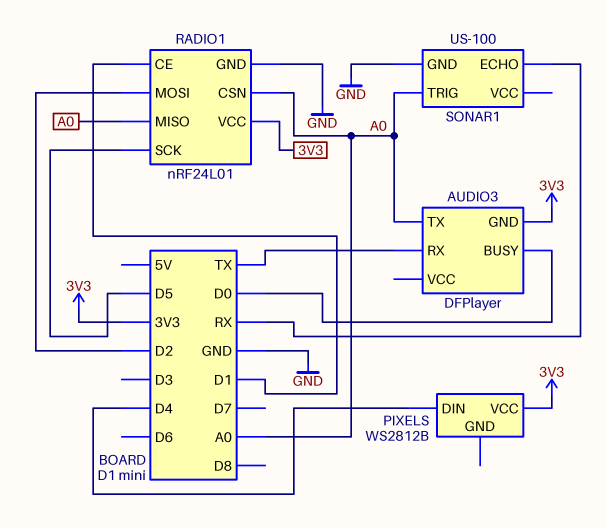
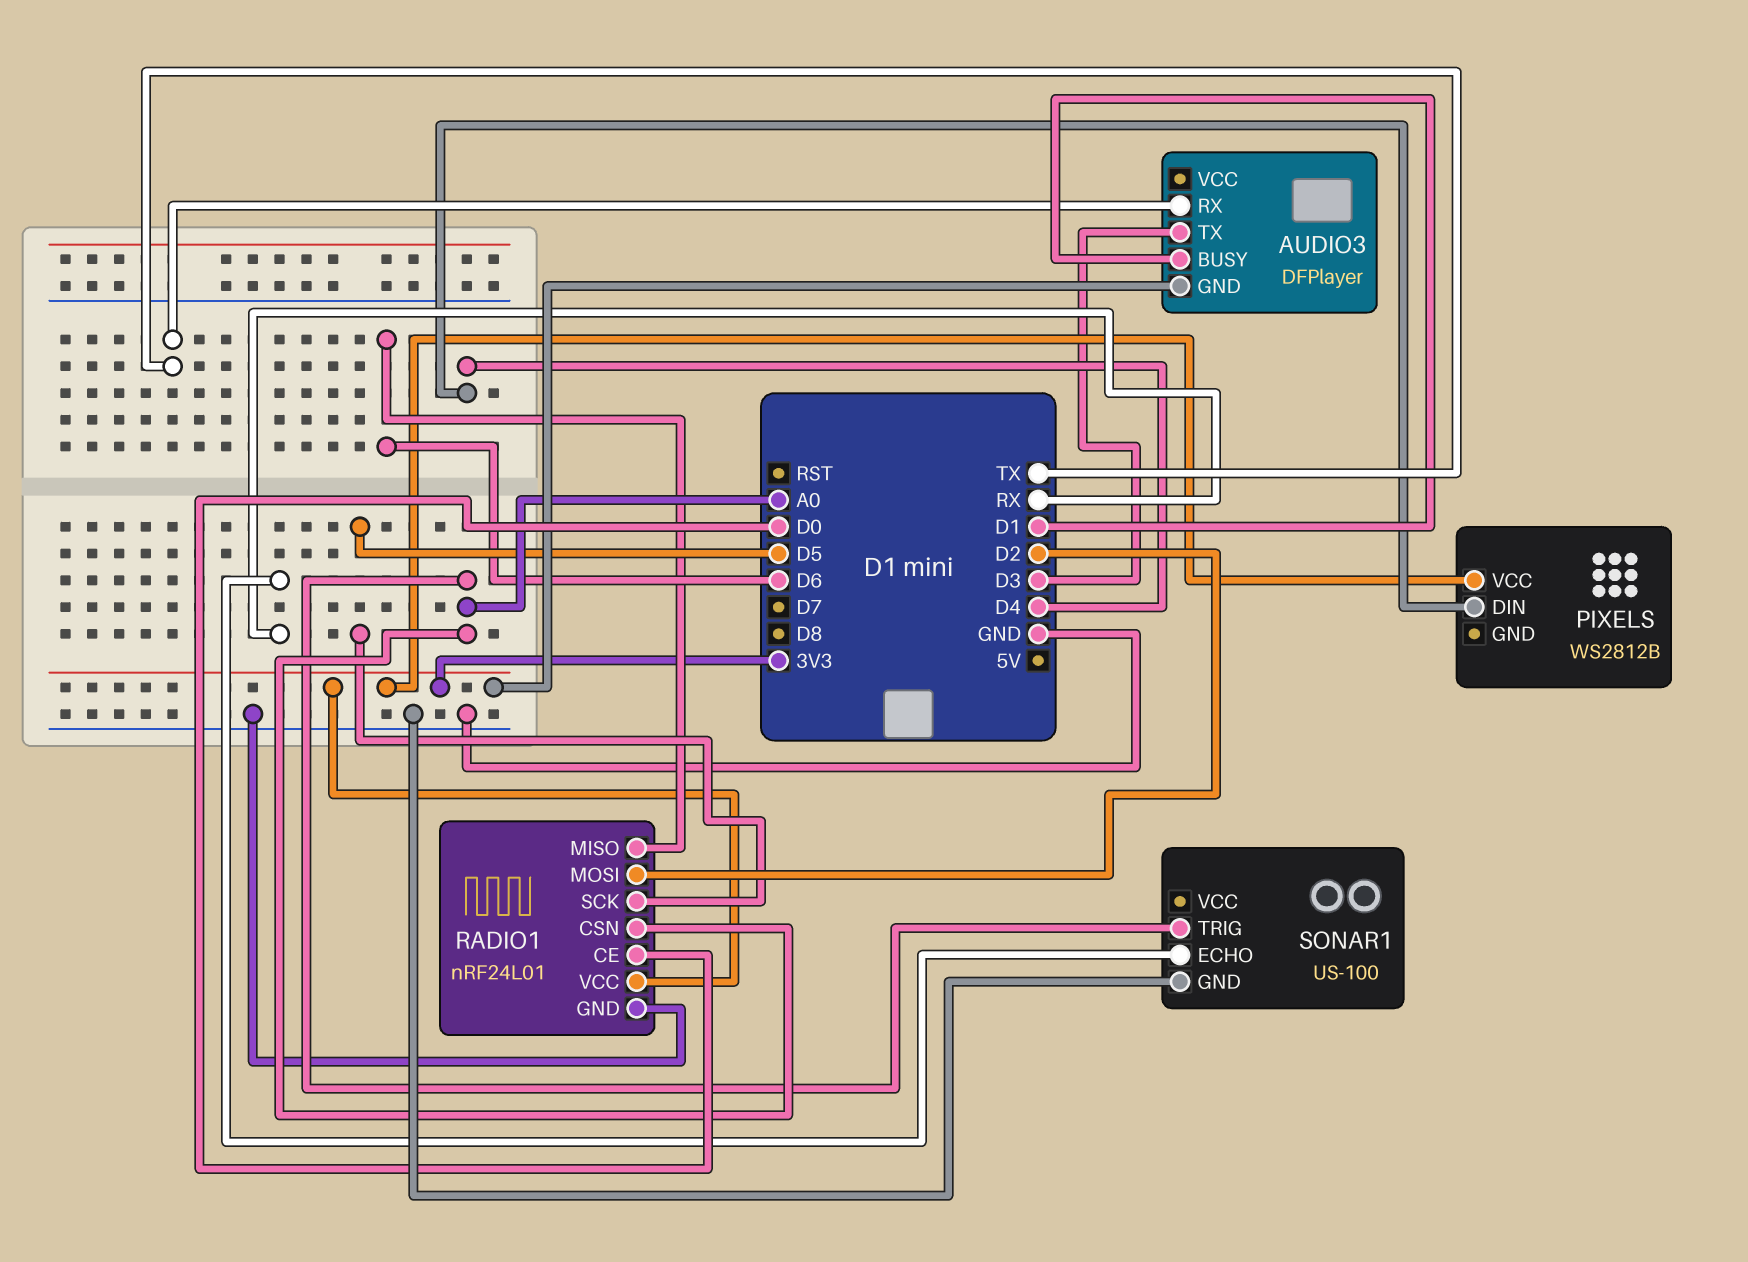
AUDIO3 pin BUSY: D0 -> D1
AUDIO3 pin TX: A0 -> D3
RADIO1 pin CE: D1 -> D0
RADIO1 pin MISO: A0 -> D6

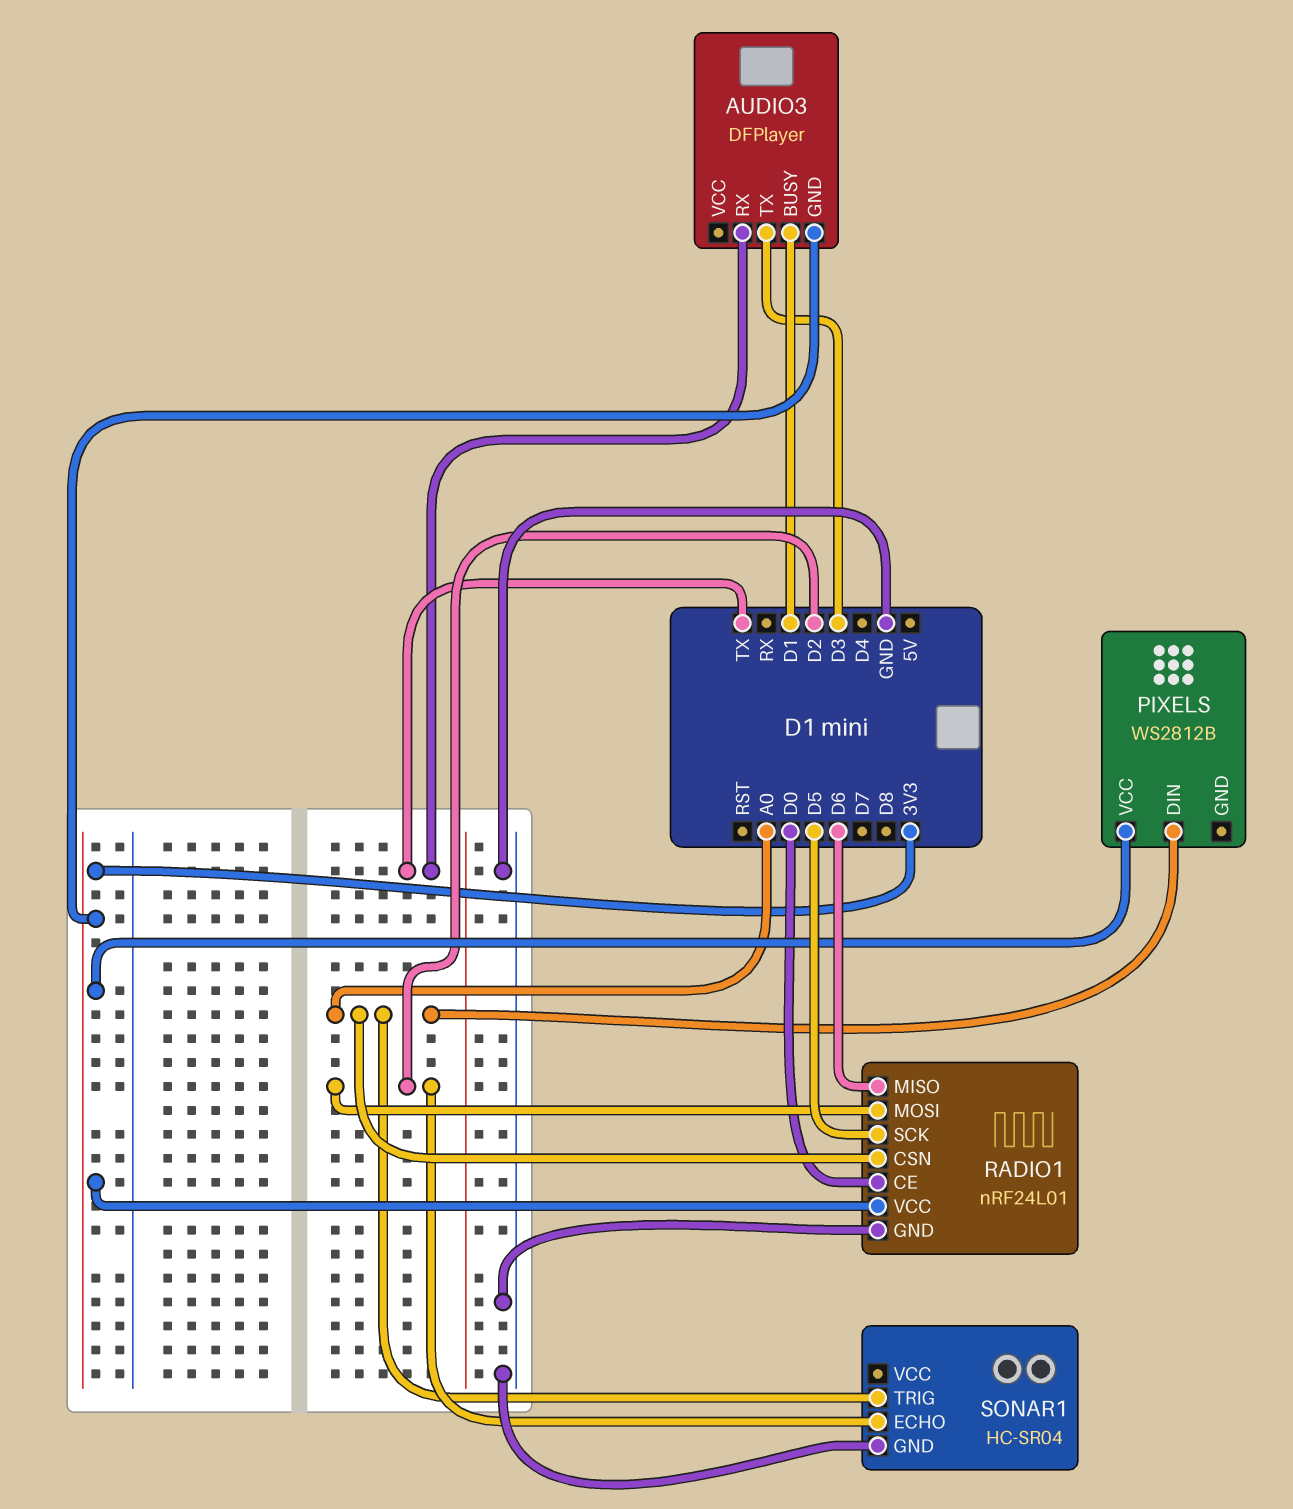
PIXELS pin DIN: D4 -> A0
SONAR1: US-100 -> HC-SR04
SONAR1 pin ECHO: RX -> D2

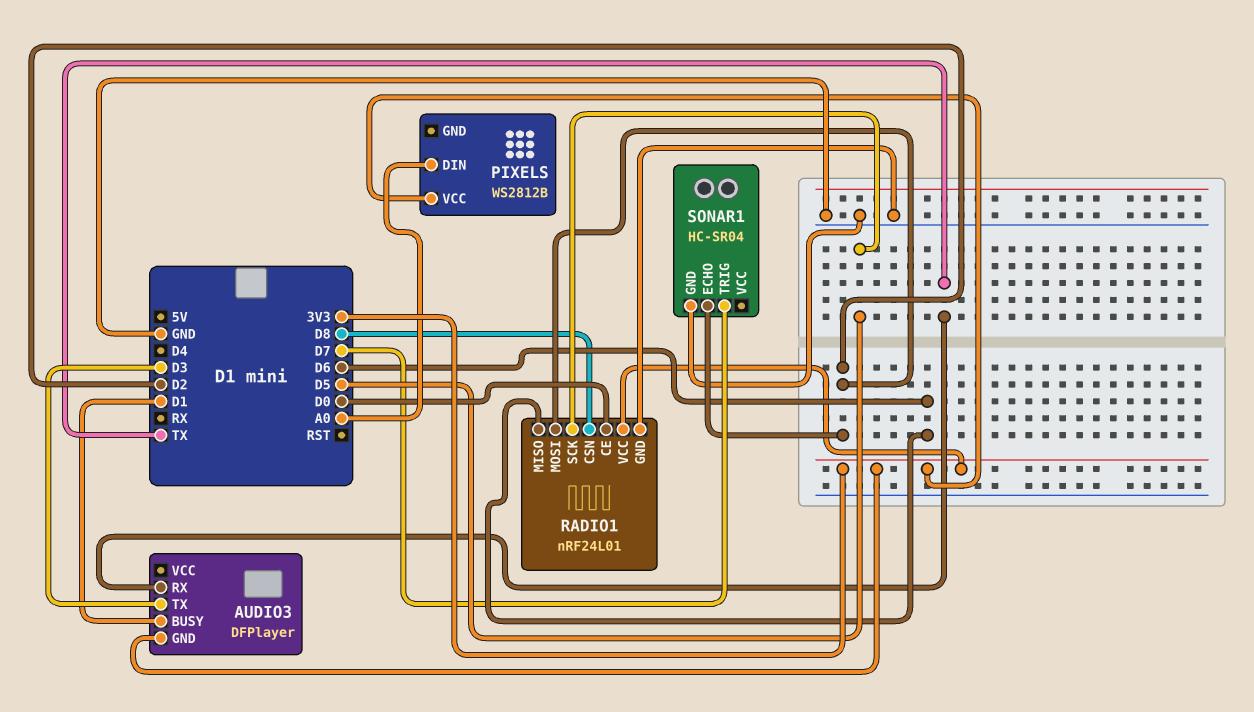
RADIO1 pin CSN: A0 -> D8
SONAR1 pin TRIG: A0 -> D7

